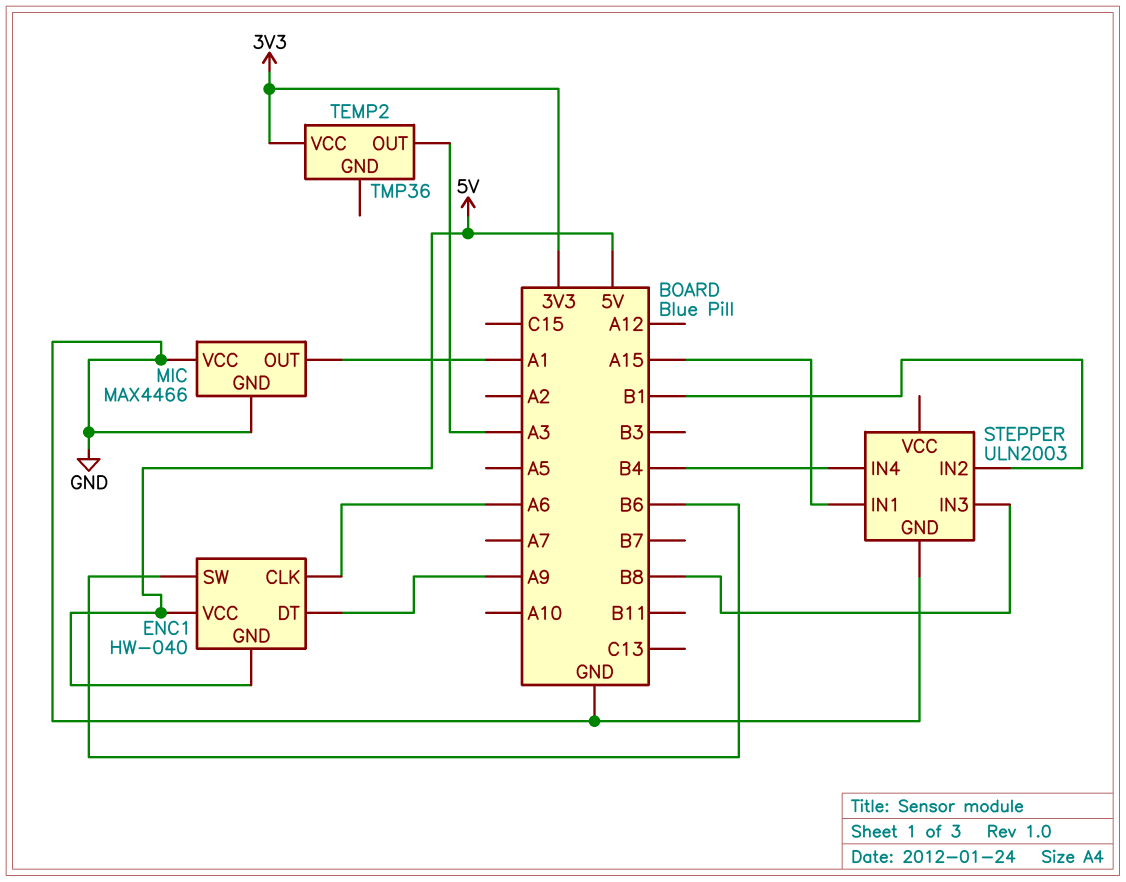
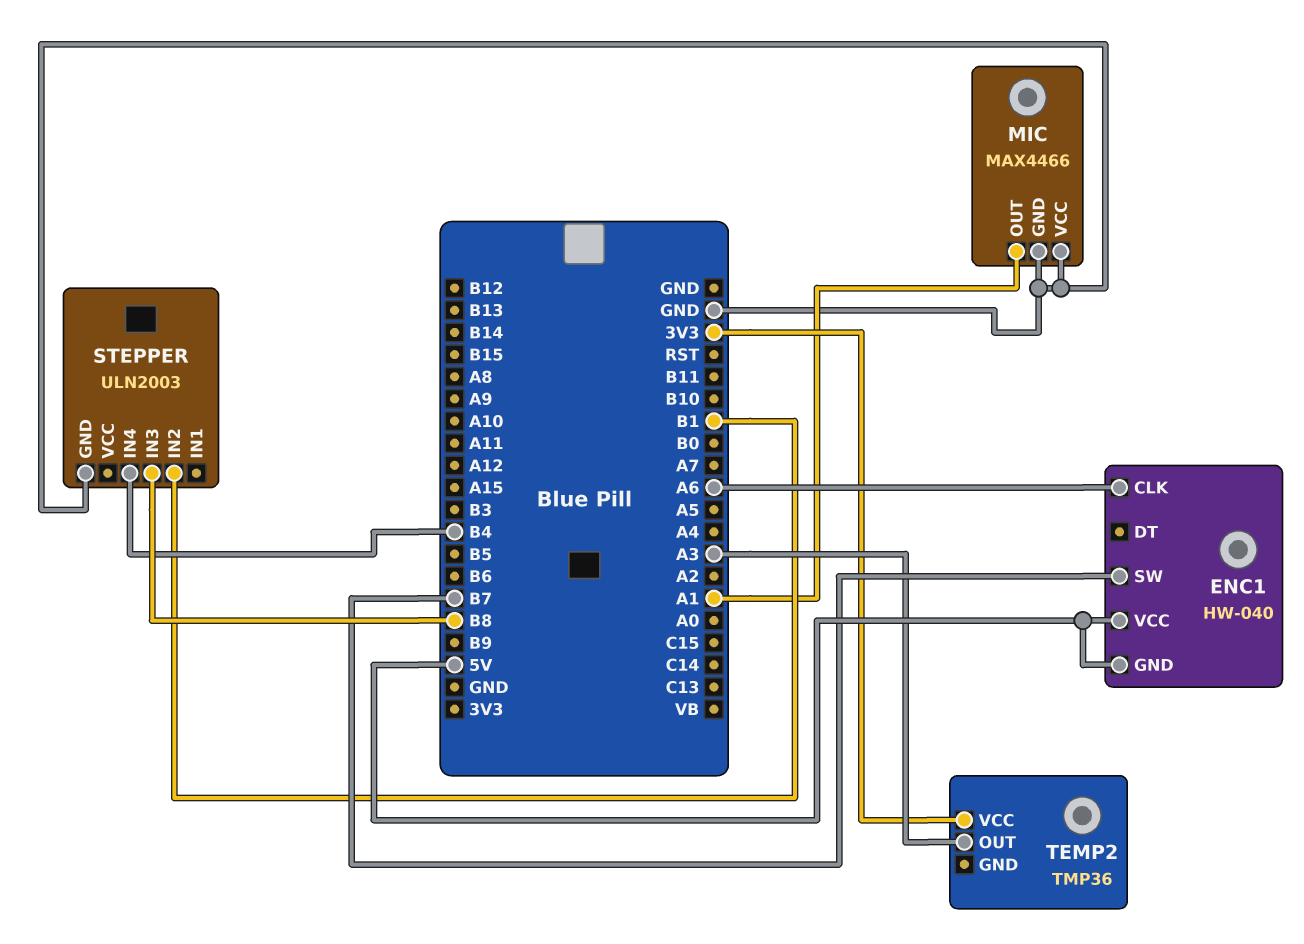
ENC1 pin DT: A9 -> none
ENC1 pin SW: B6 -> B7
STEPPER pin IN1: A15 -> none

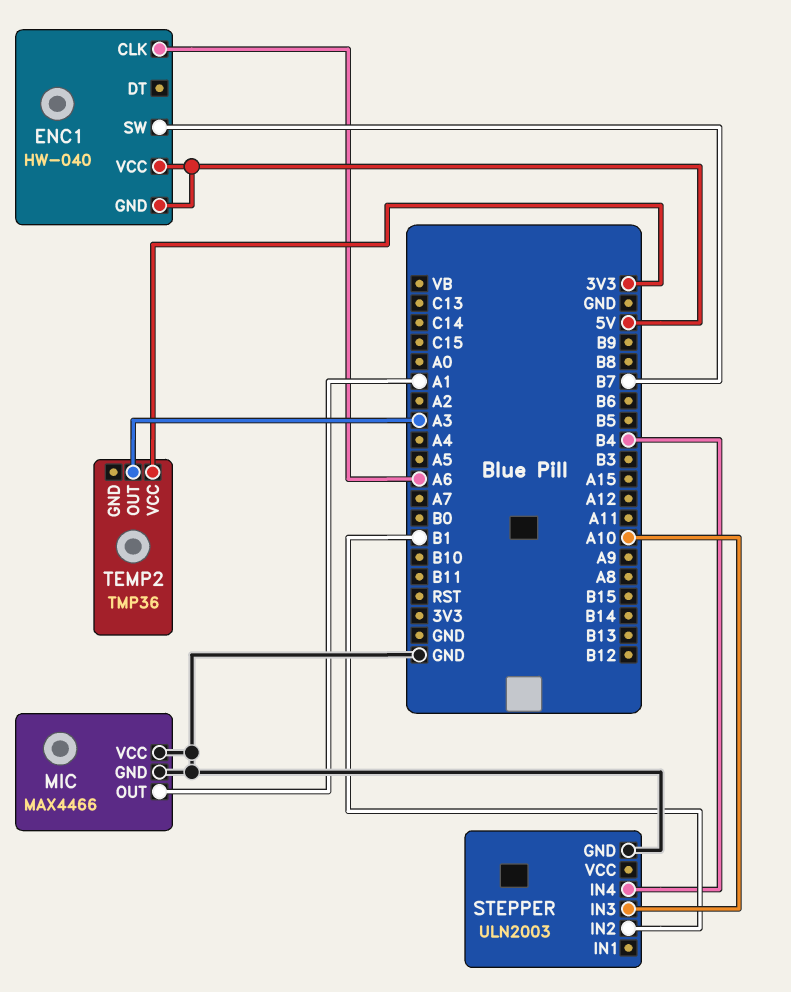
STEPPER pin IN3: B8 -> A10

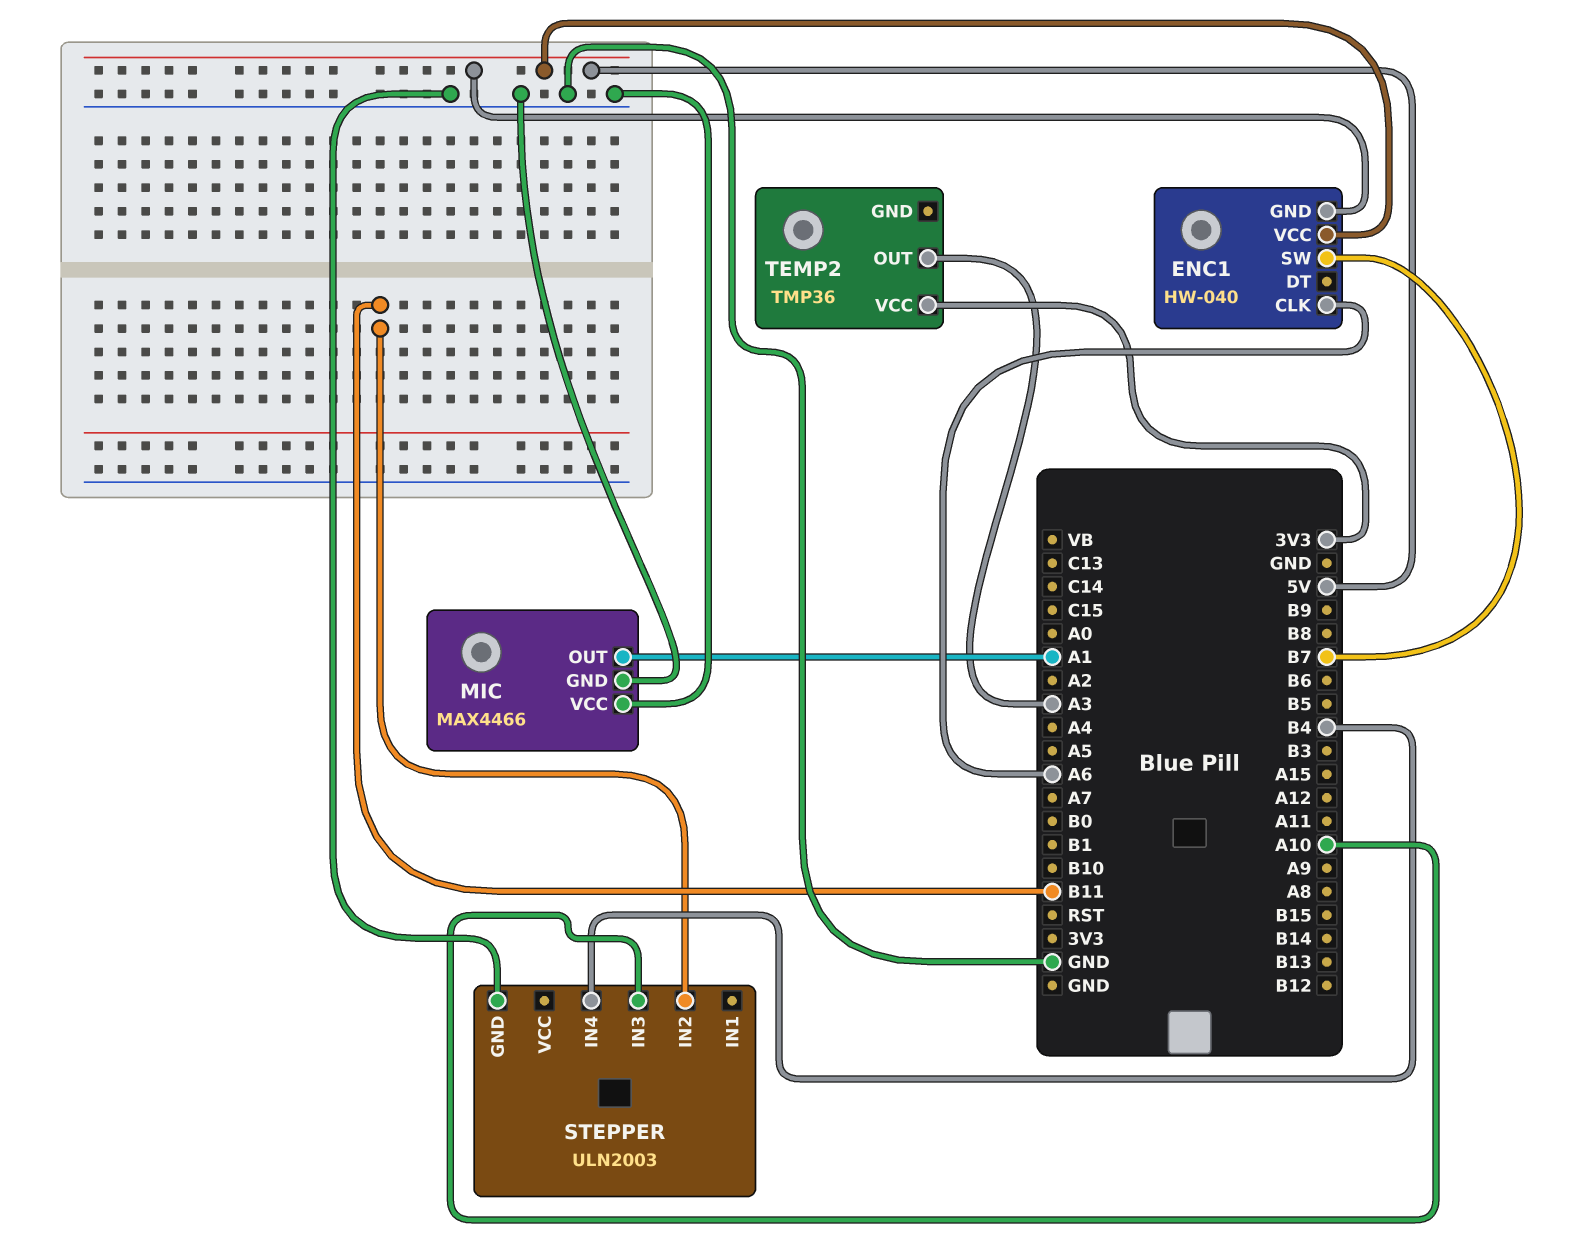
STEPPER pin IN2: B1 -> B11

